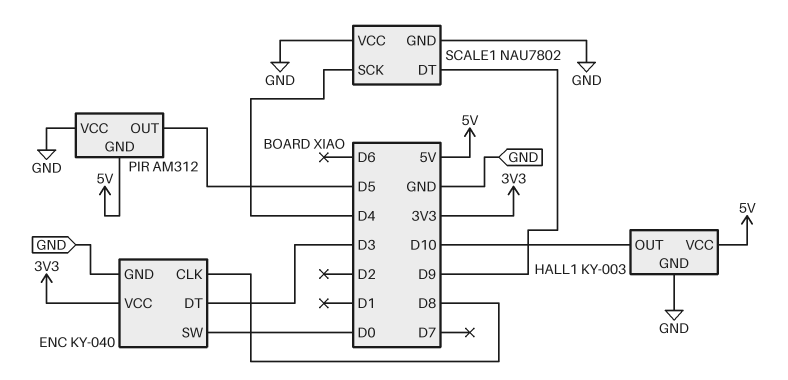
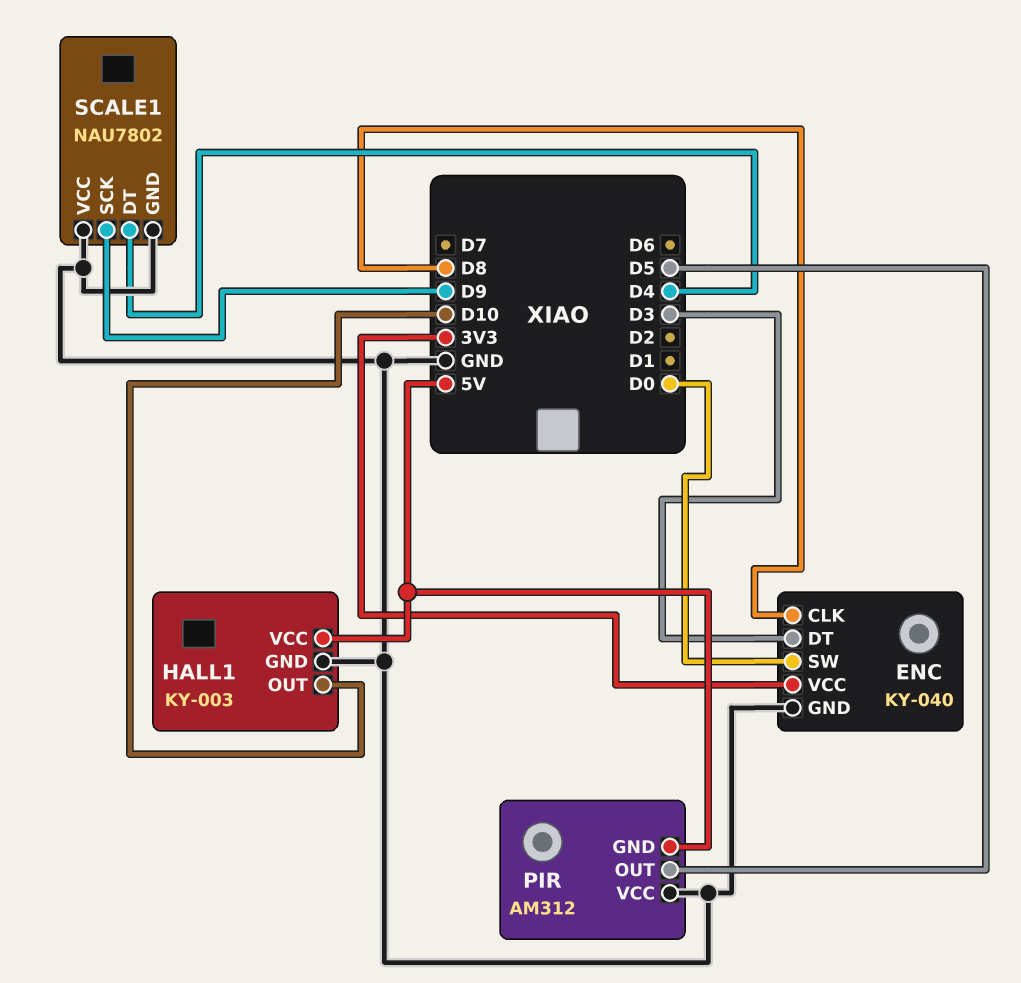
SCALE1 pin DT: D9 -> D4
SCALE1 pin SCK: D4 -> D9

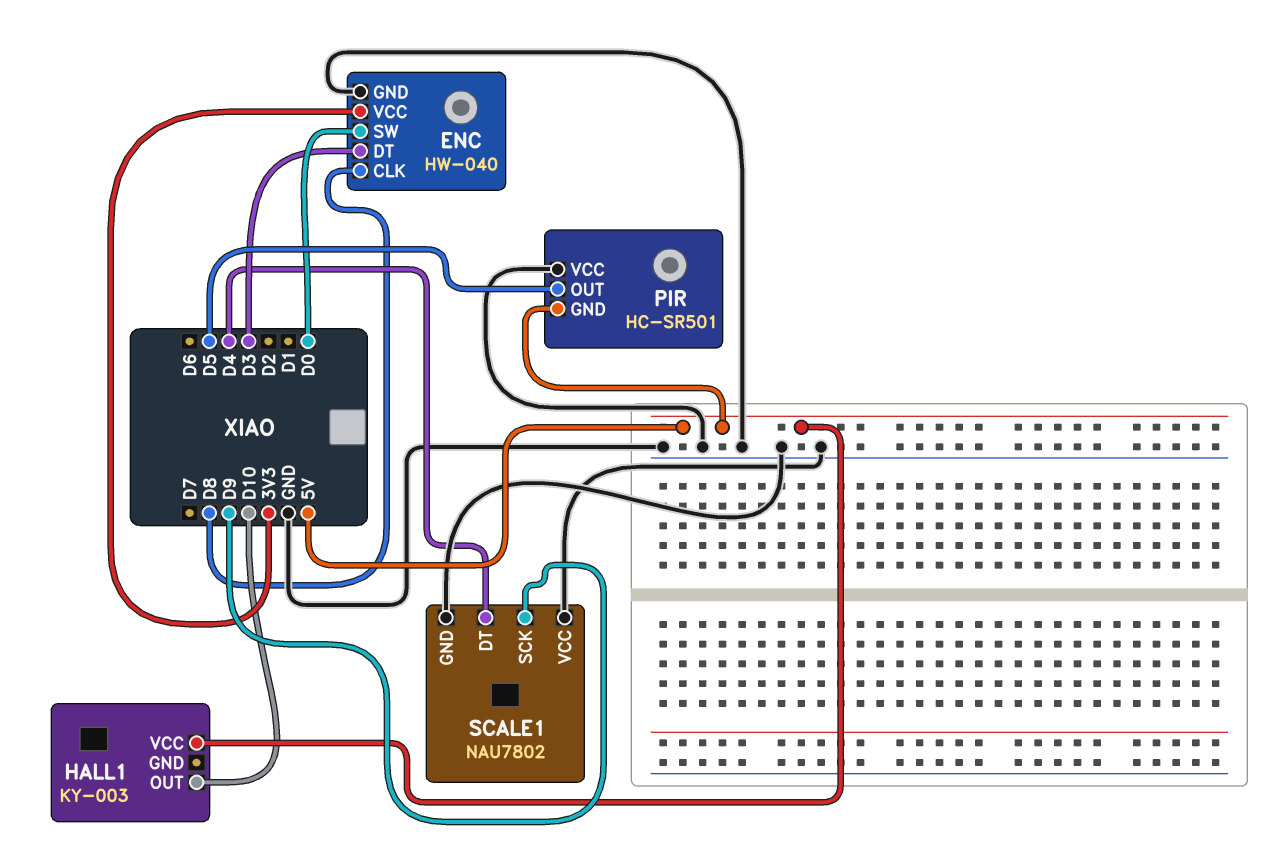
ENC: KY-040 -> HW-040
HALL1 pin GND: GND -> none
PIR: AM312 -> HC-SR501

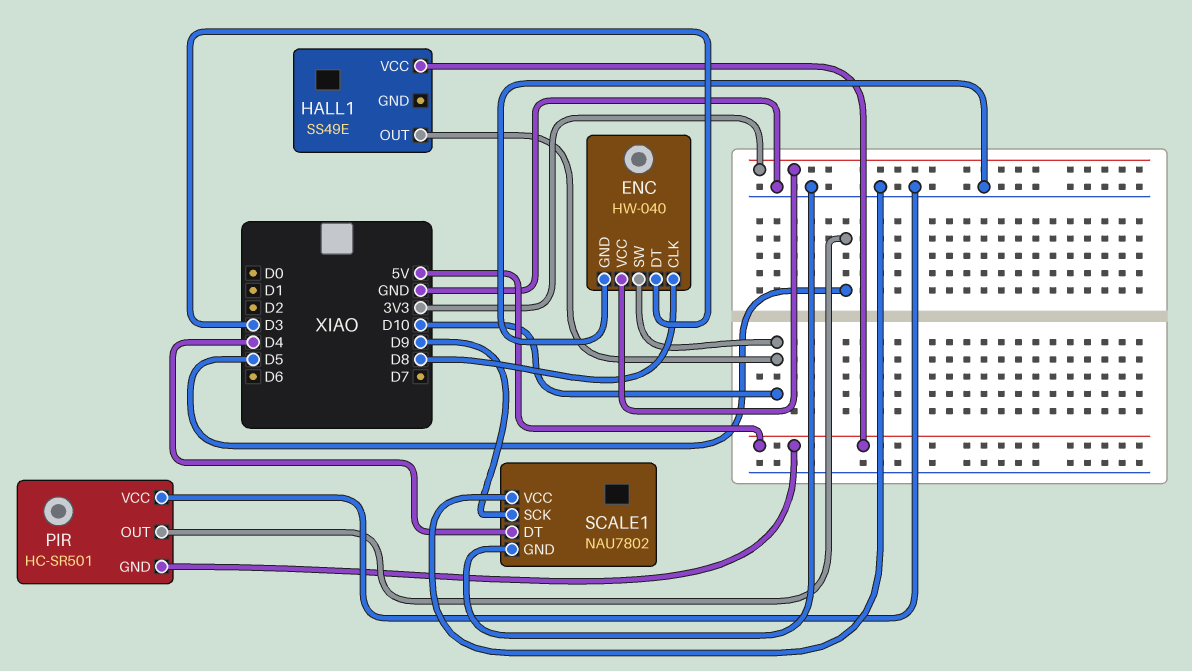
ENC pin SW: D0 -> D10
HALL1: KY-003 -> SS49E

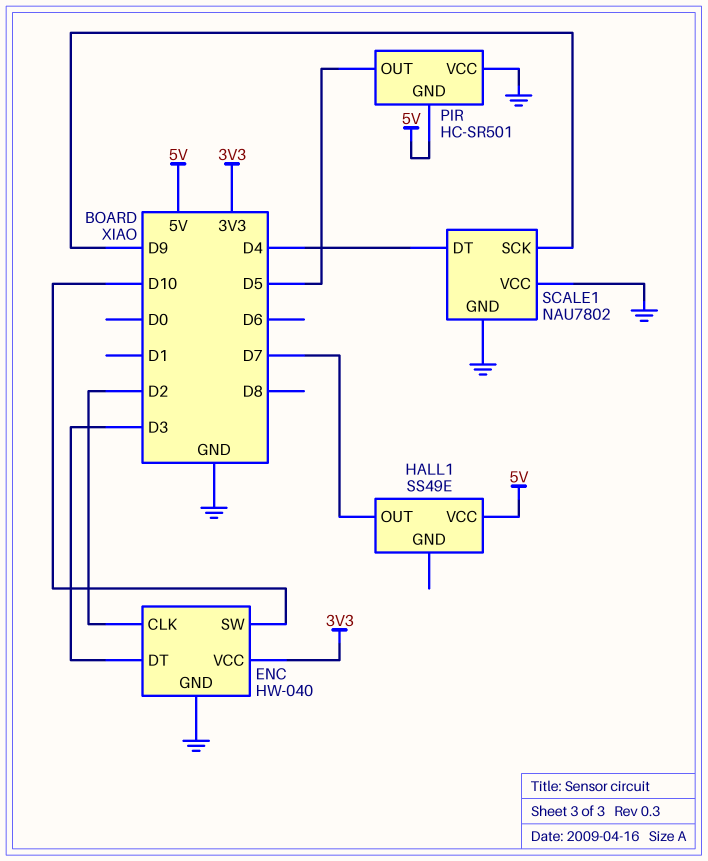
ENC pin CLK: D8 -> D2
HALL1 pin OUT: D10 -> D7

